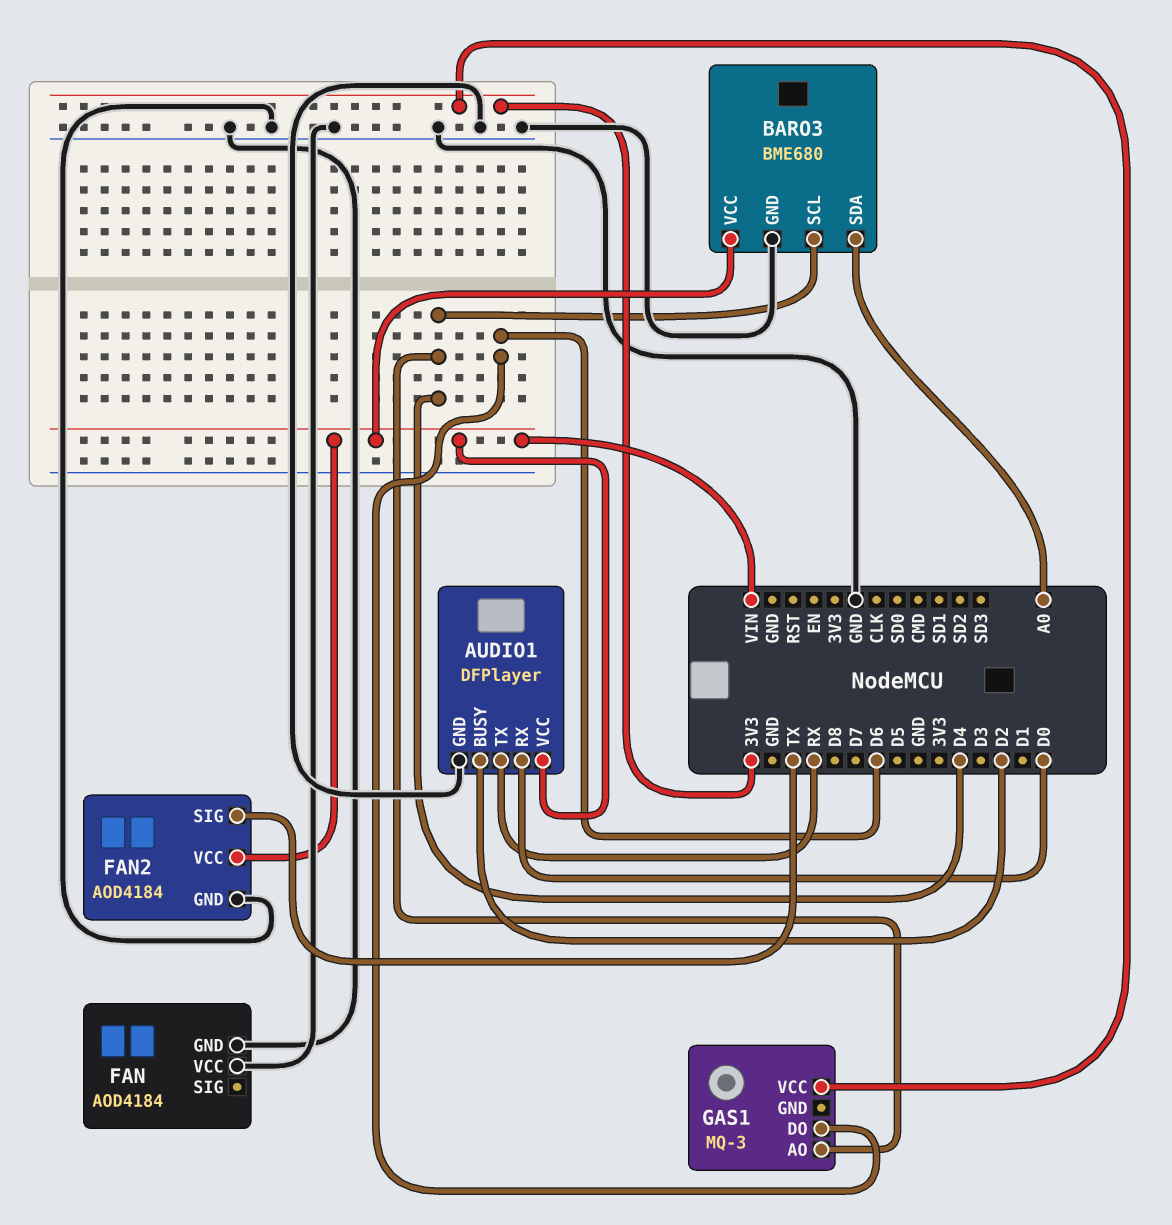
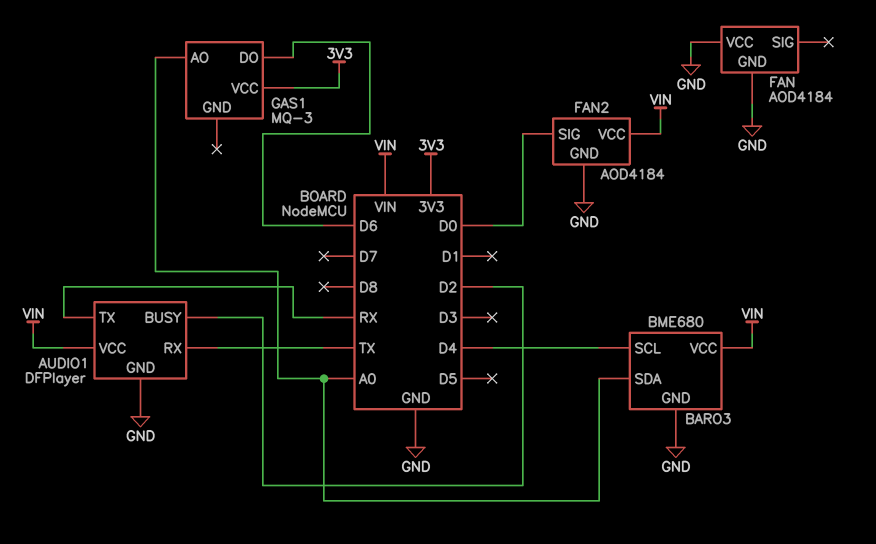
AUDIO1 pin RX: D0 -> TX
FAN2 pin SIG: TX -> D0
GAS1 pin AO: D4 -> A0

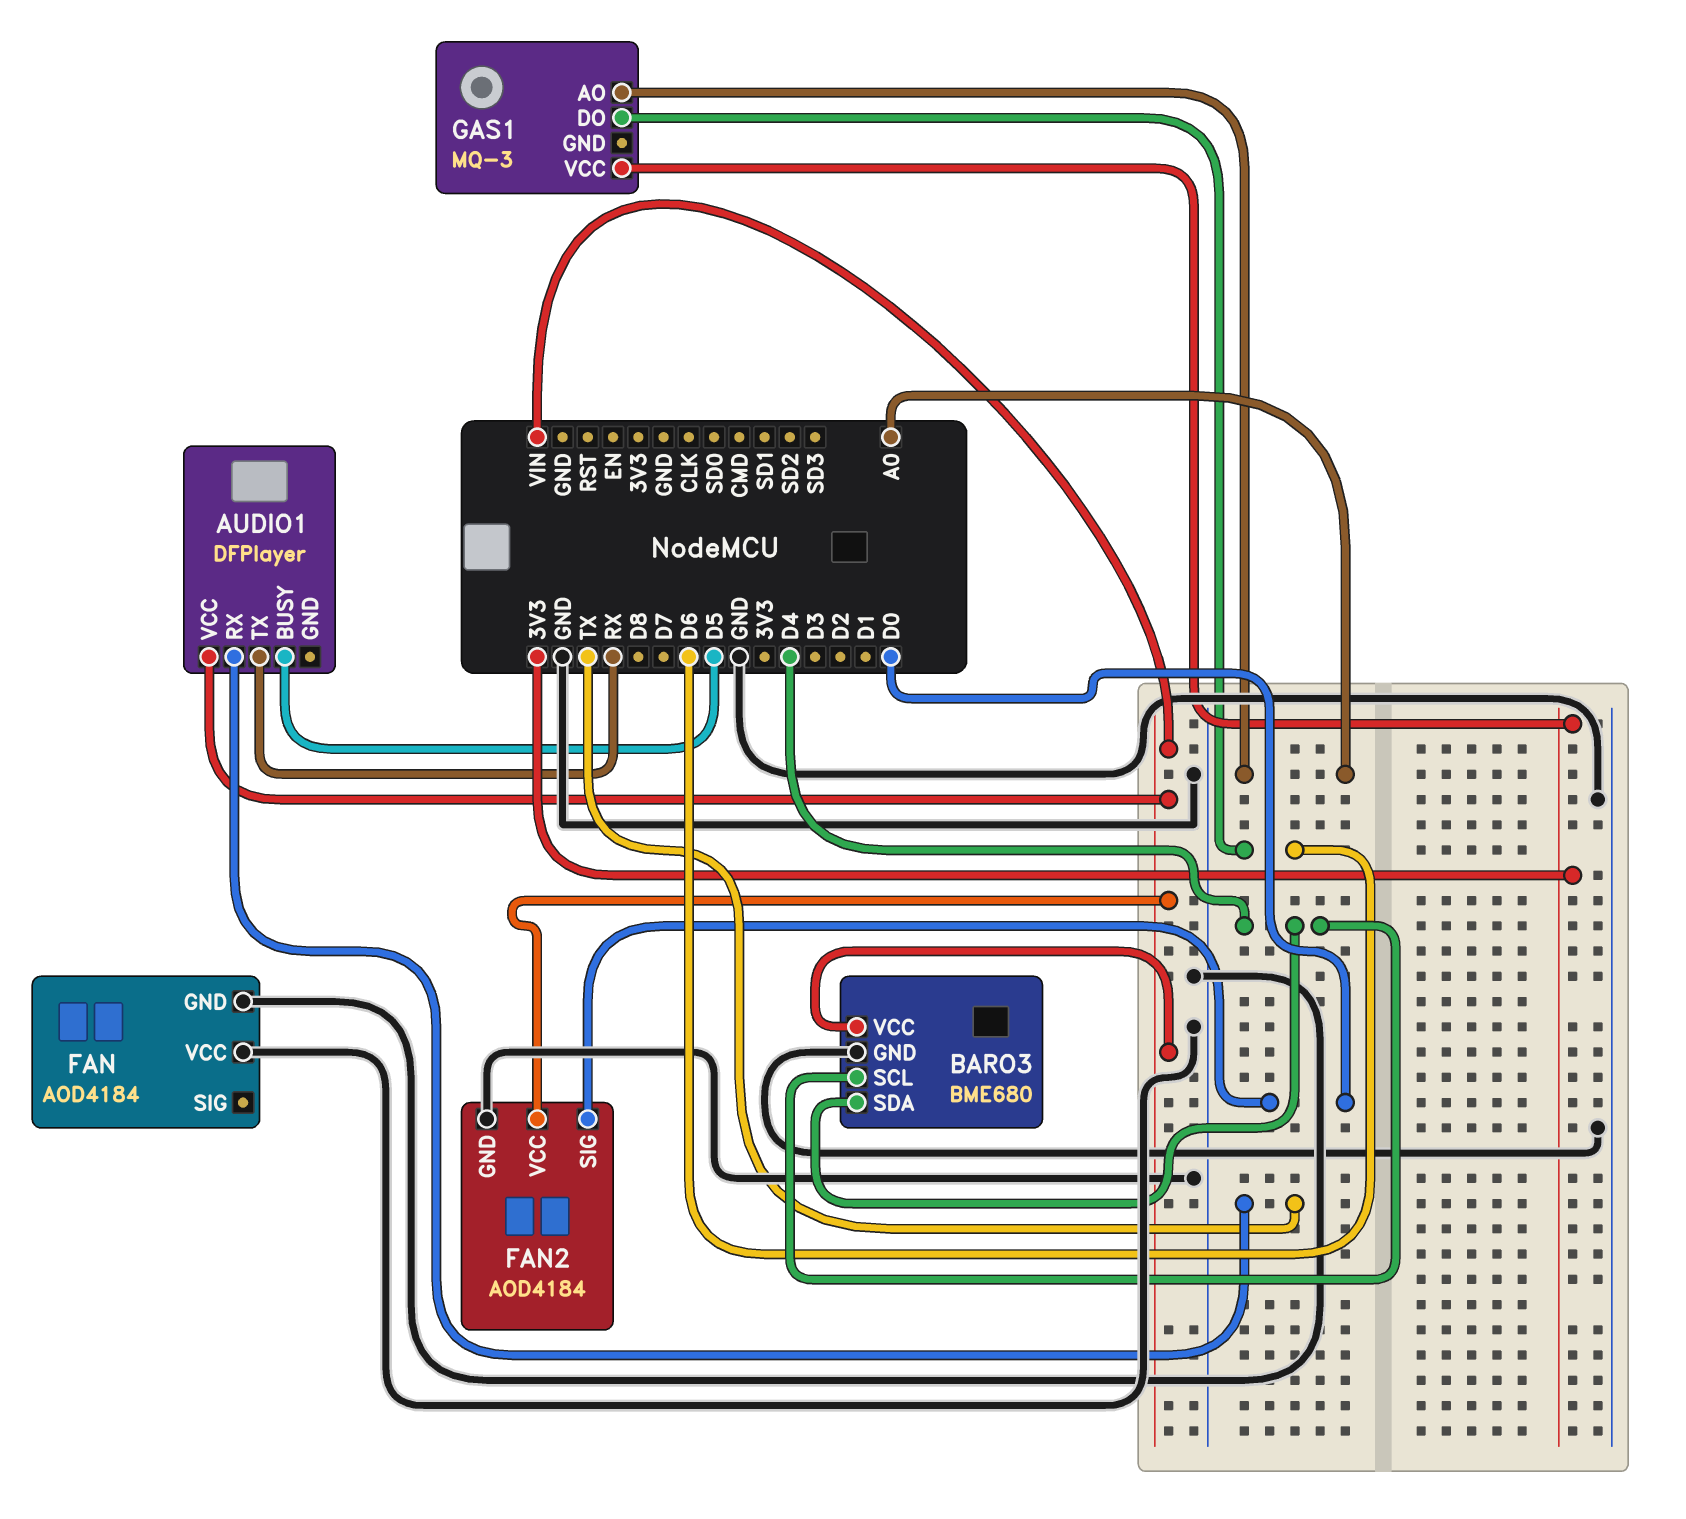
AUDIO1 pin BUSY: D2 -> D5
AUDIO1 pin GND: GND -> none
BARO3 pin SDA: A0 -> D4

